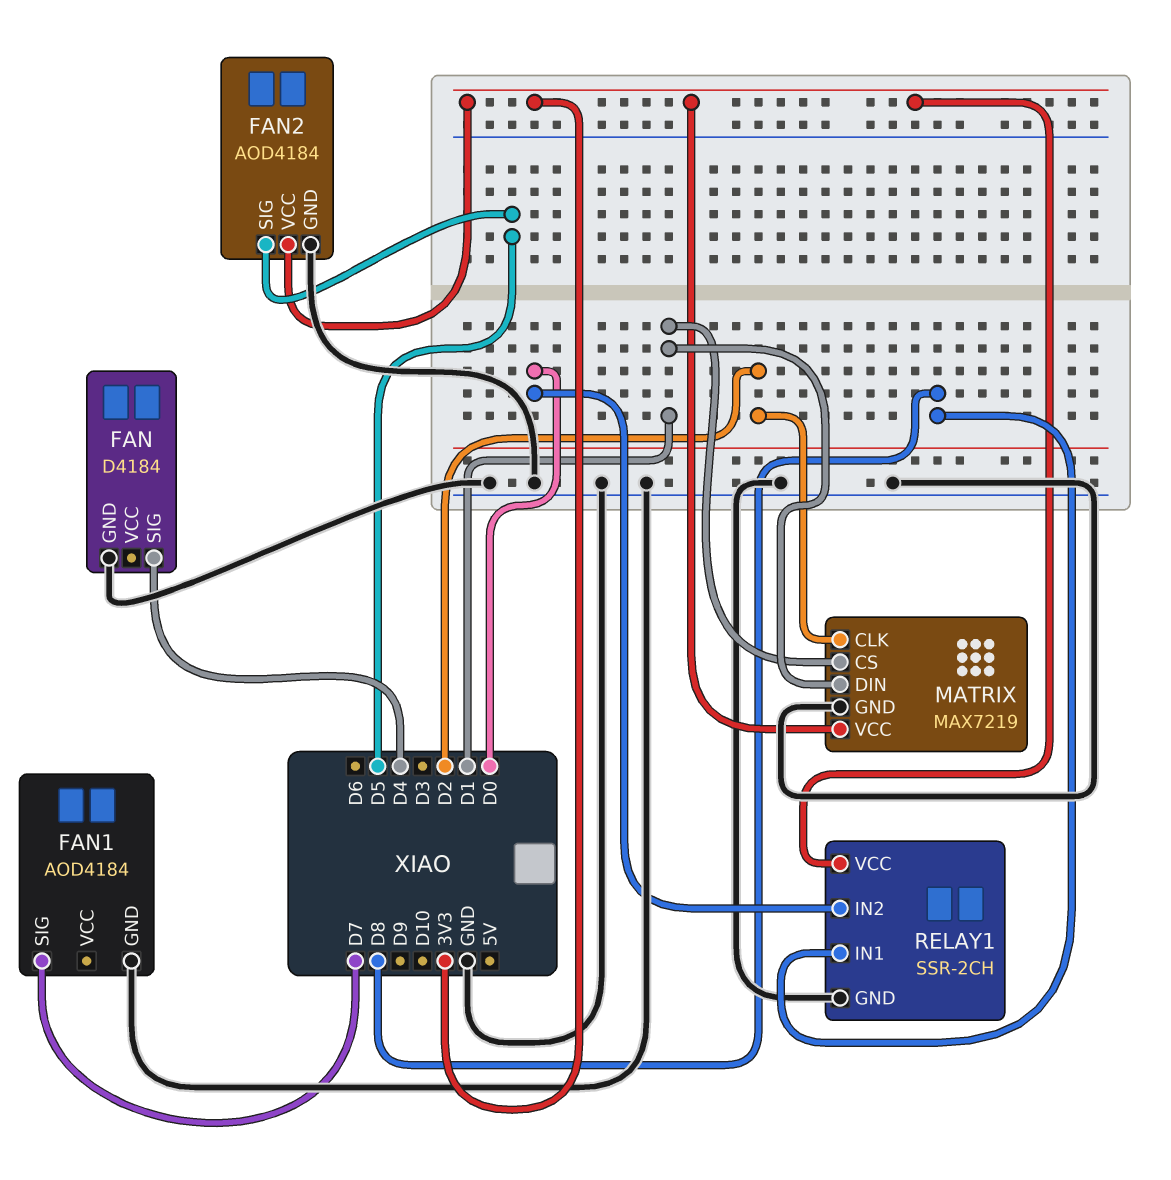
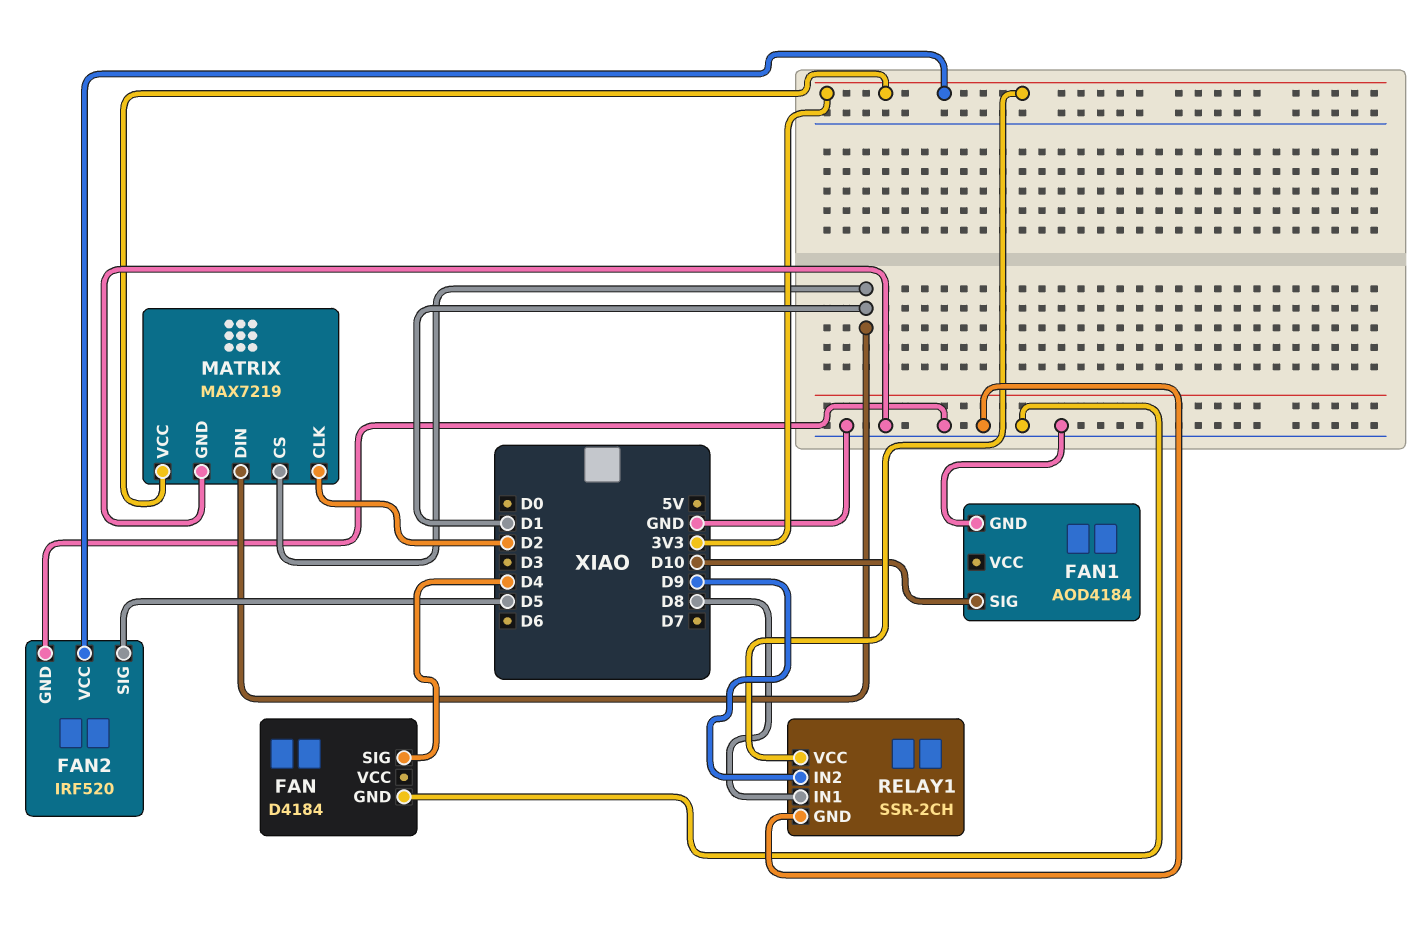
FAN1 pin SIG: D7 -> D10
FAN2: AOD4184 -> IRF520
RELAY1 pin IN2: D0 -> D9

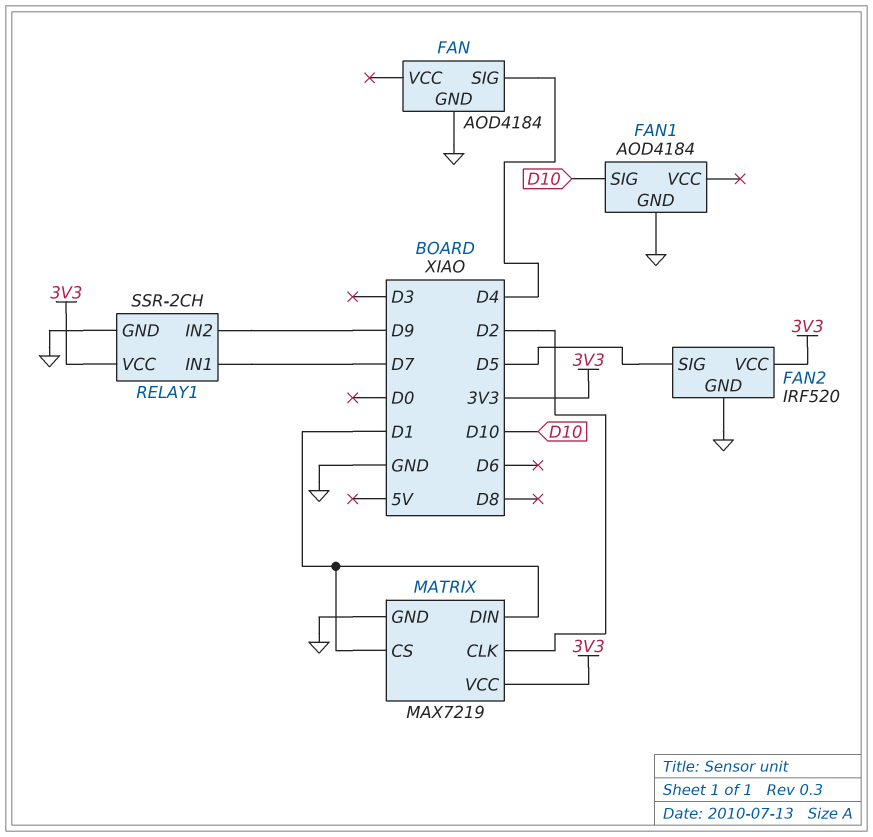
FAN: D4184 -> AOD4184
RELAY1 pin IN1: D8 -> D7

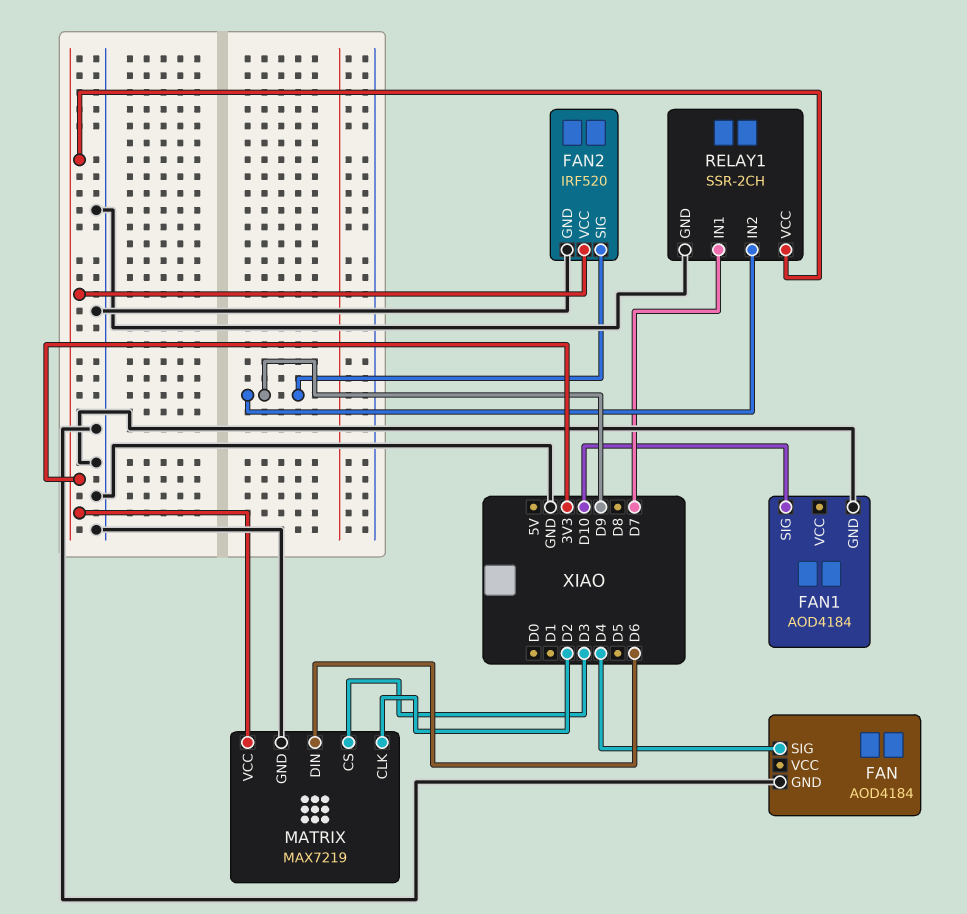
FAN2 pin SIG: D5 -> D9
MATRIX pin CS: D1 -> D3
MATRIX pin DIN: D1 -> D6

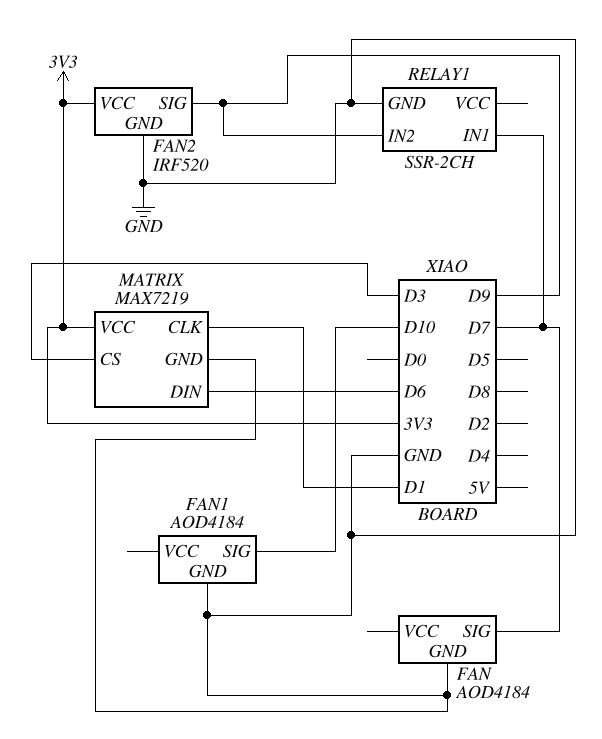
FAN pin SIG: D4 -> D7
MATRIX pin CLK: D2 -> D1
RELAY1 pin VCC: 3V3 -> none

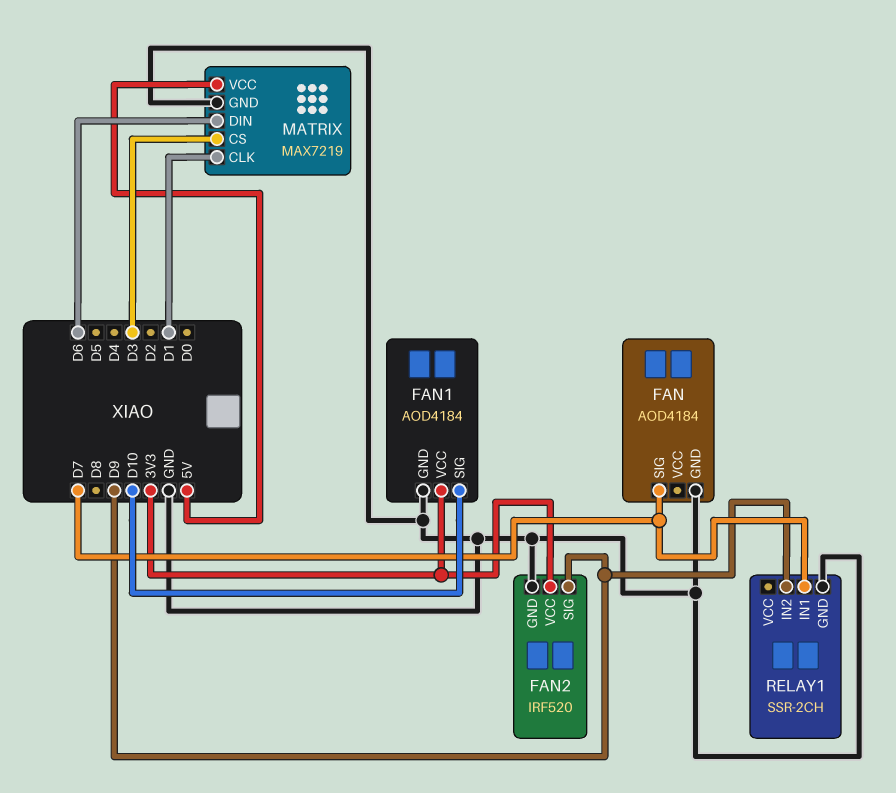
FAN1 pin VCC: none -> 3V3
MATRIX pin VCC: 3V3 -> 5V

